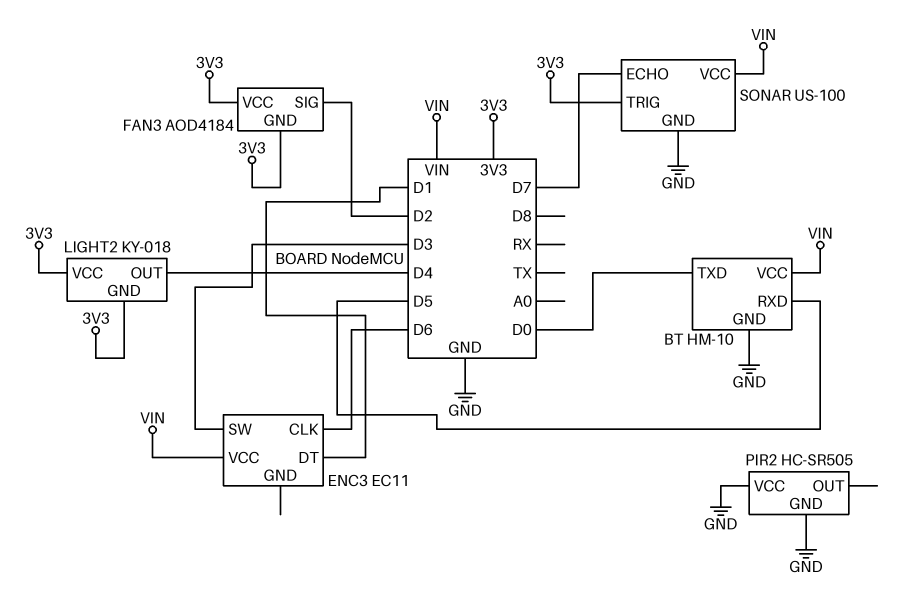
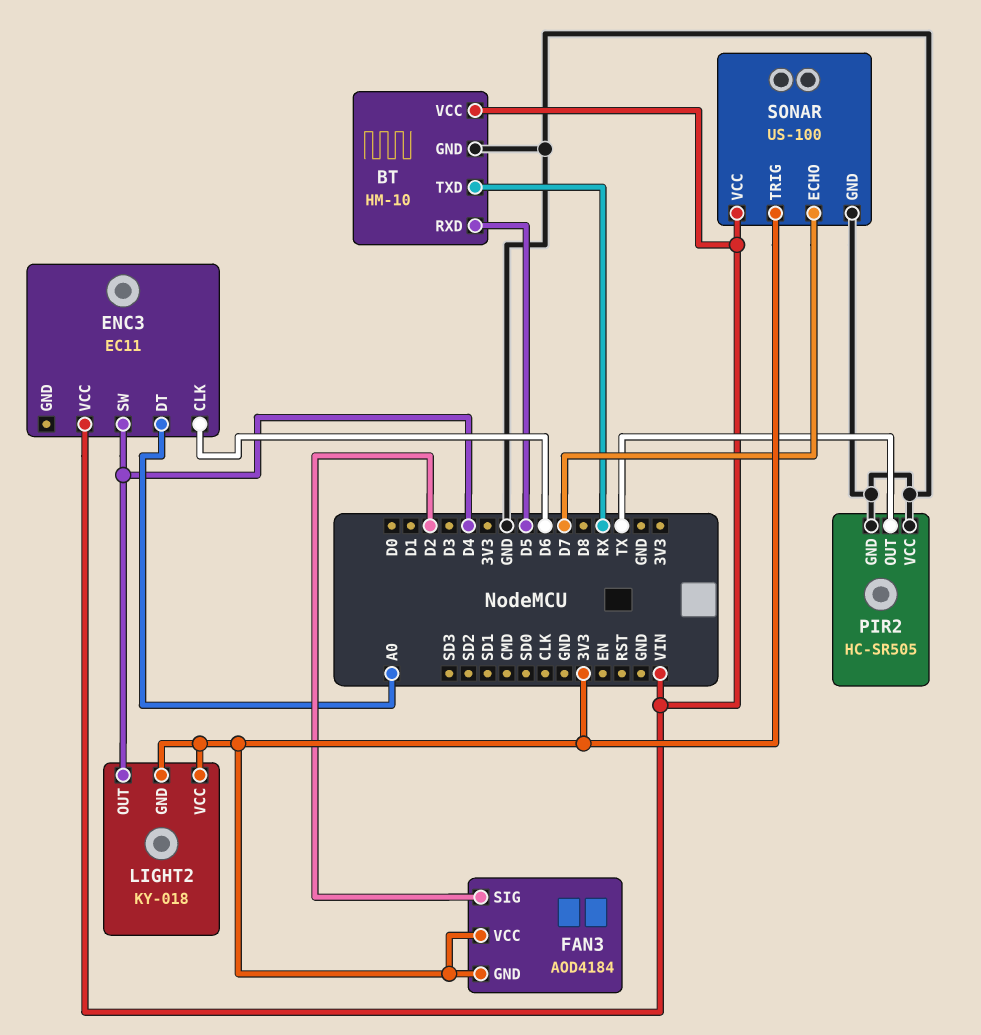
BT pin TXD: D0 -> RX
ENC3 pin DT: D1 -> A0
ENC3 pin SW: D3 -> D4
PIR2 pin OUT: none -> TX

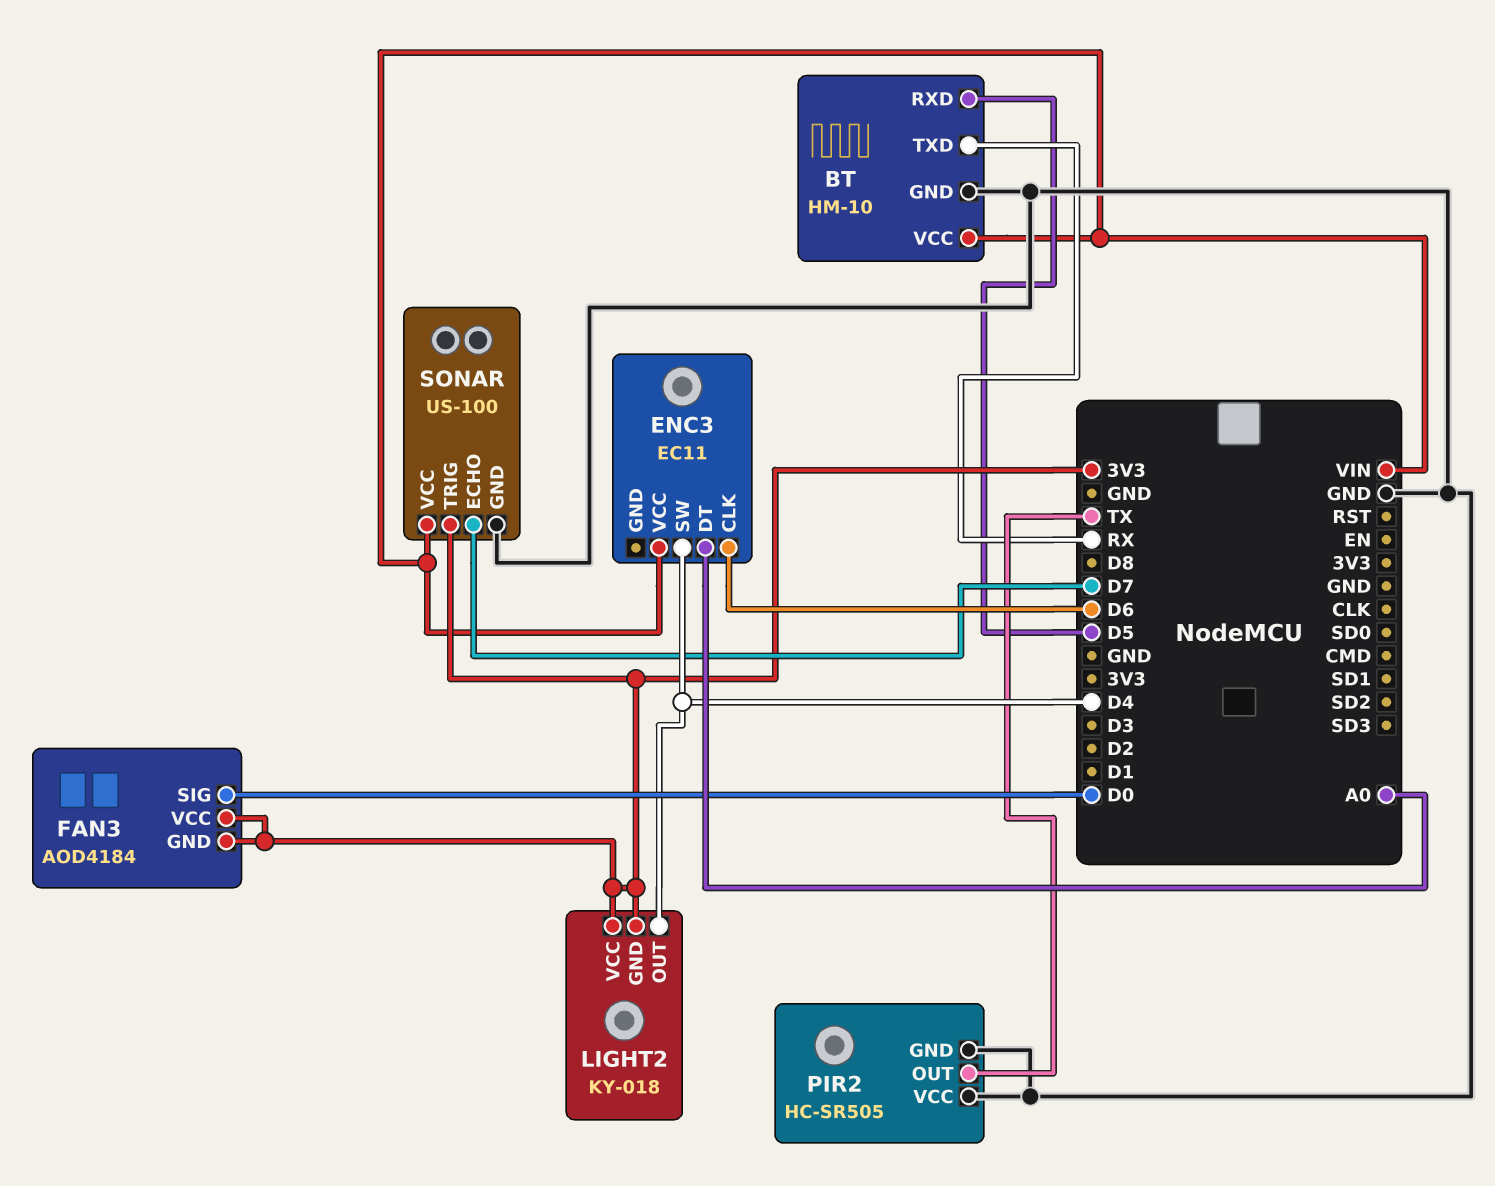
FAN3 pin SIG: D2 -> D0

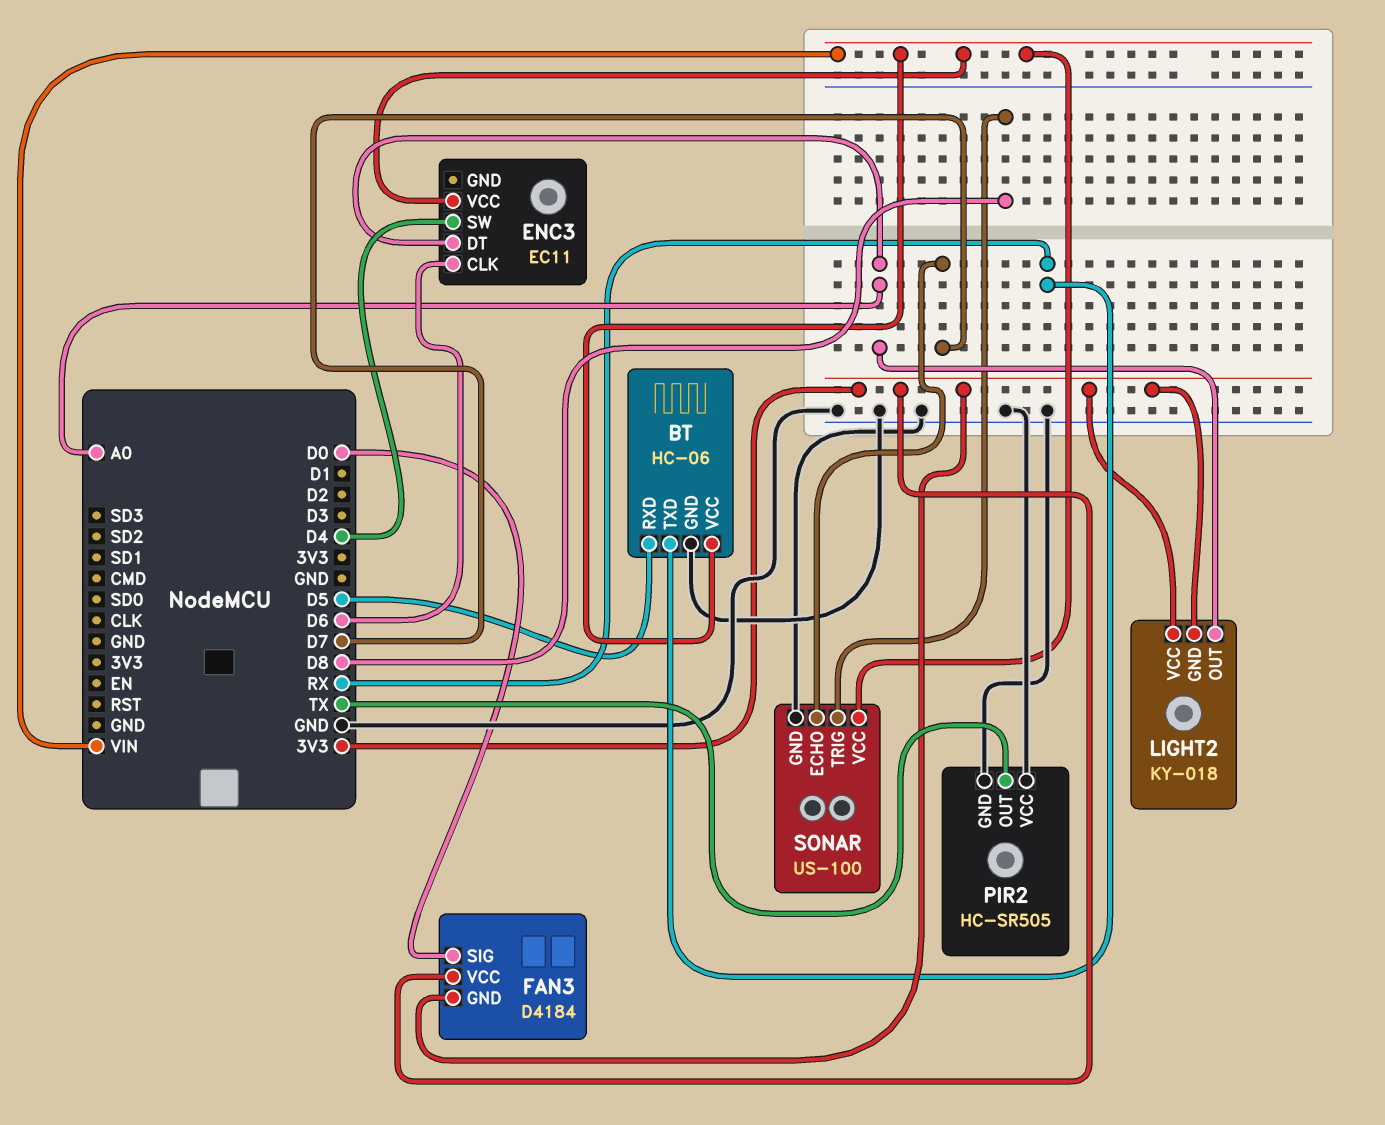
BT: HM-10 -> HC-06
FAN3: AOD4184 -> D4184
LIGHT2 pin OUT: D4 -> A0
SONAR pin TRIG: 3V3 -> D8

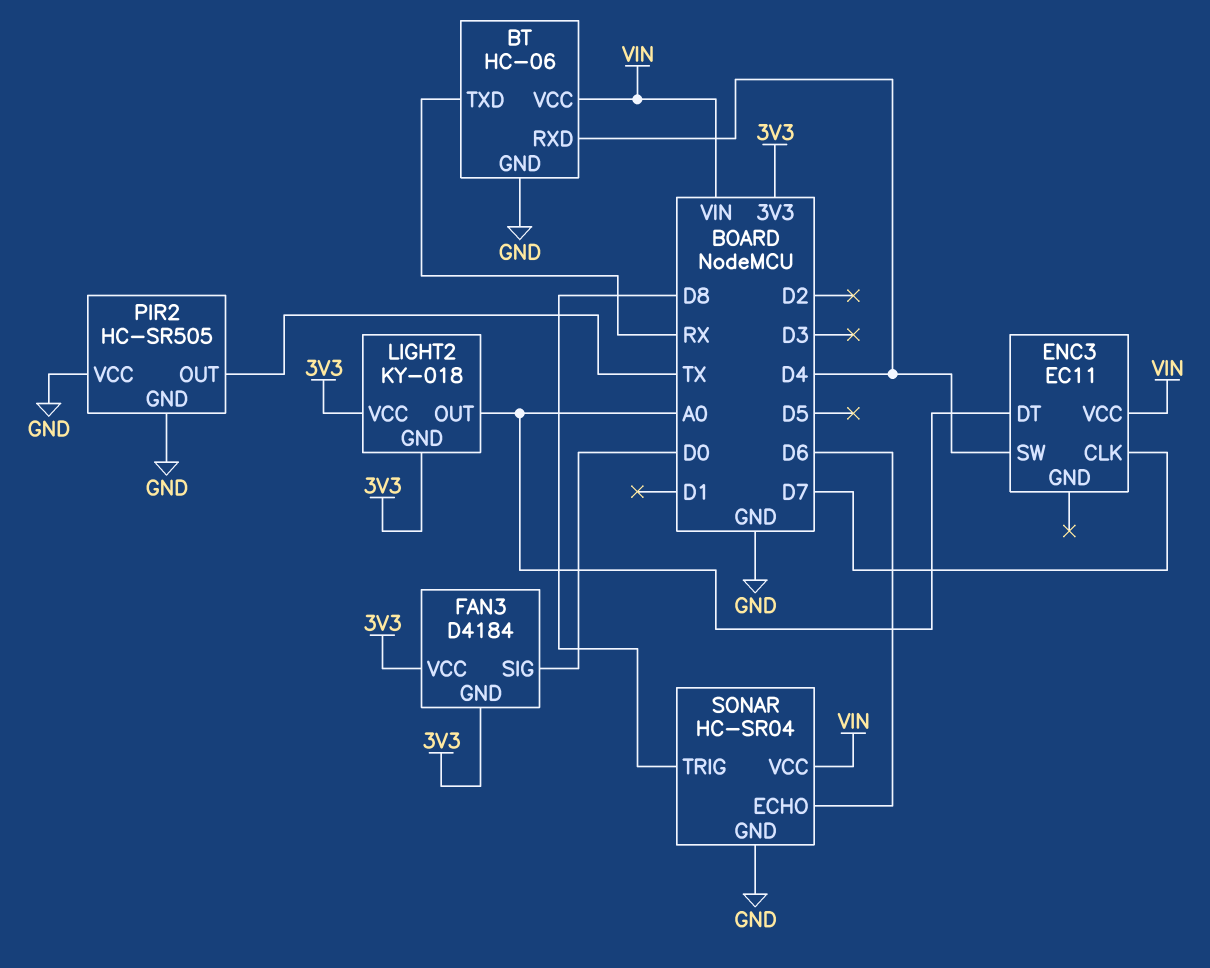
BT pin RXD: D5 -> D4
ENC3 pin CLK: D6 -> D7
SONAR: US-100 -> HC-SR04
SONAR pin ECHO: D7 -> D6

